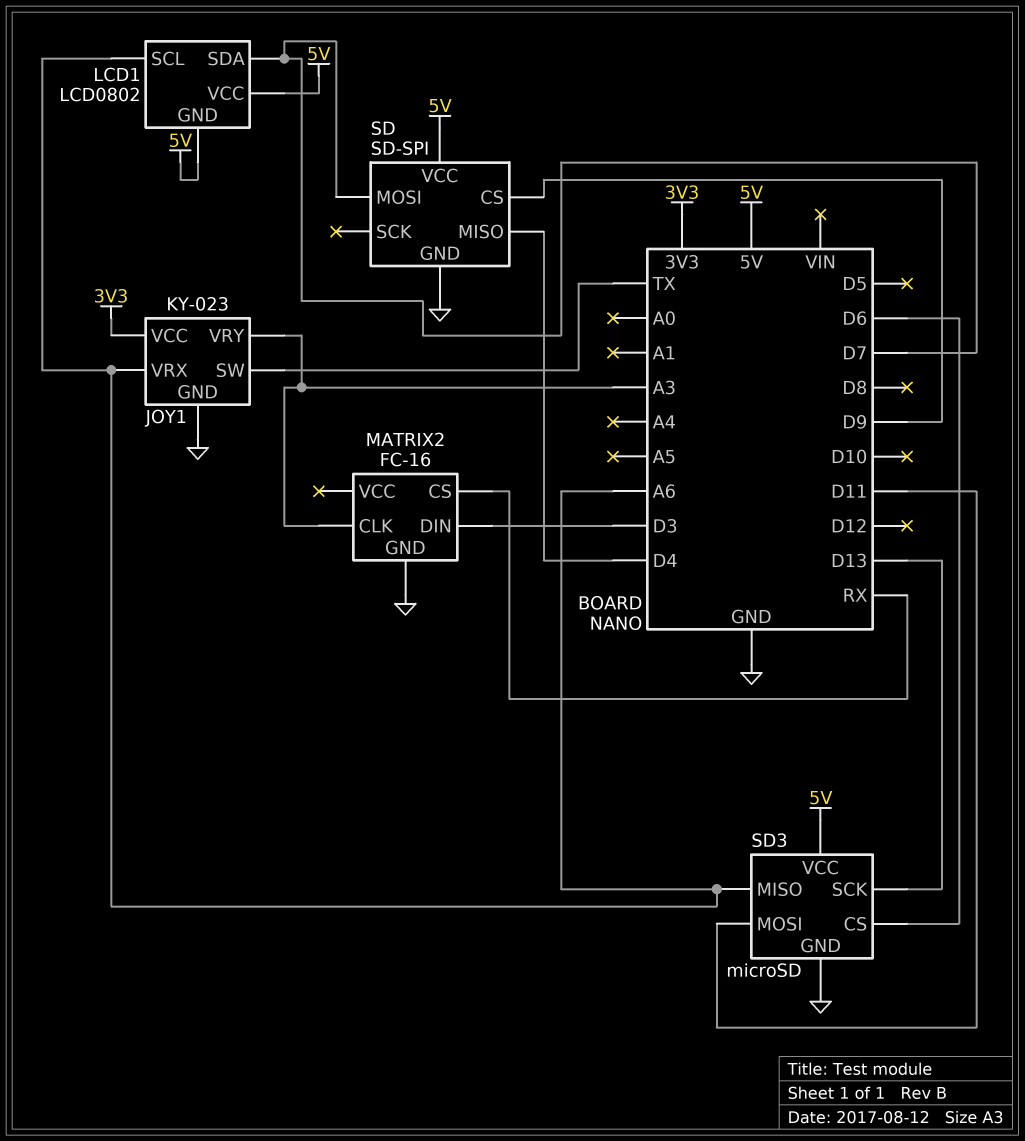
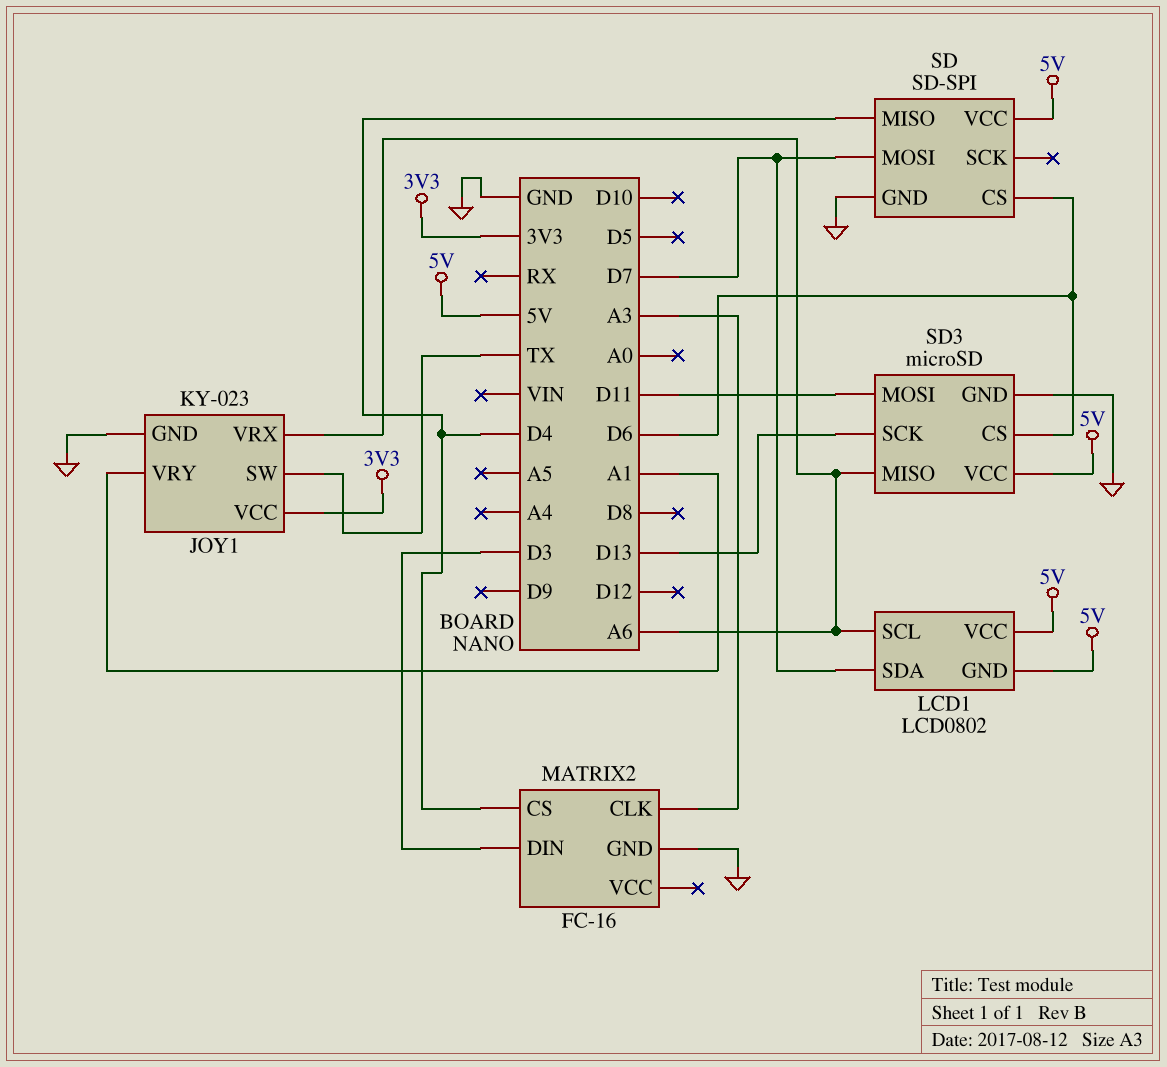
JOY1 pin VRY: A3 -> A1
MATRIX2 pin CS: RX -> D4
SD pin CS: D9 -> D6

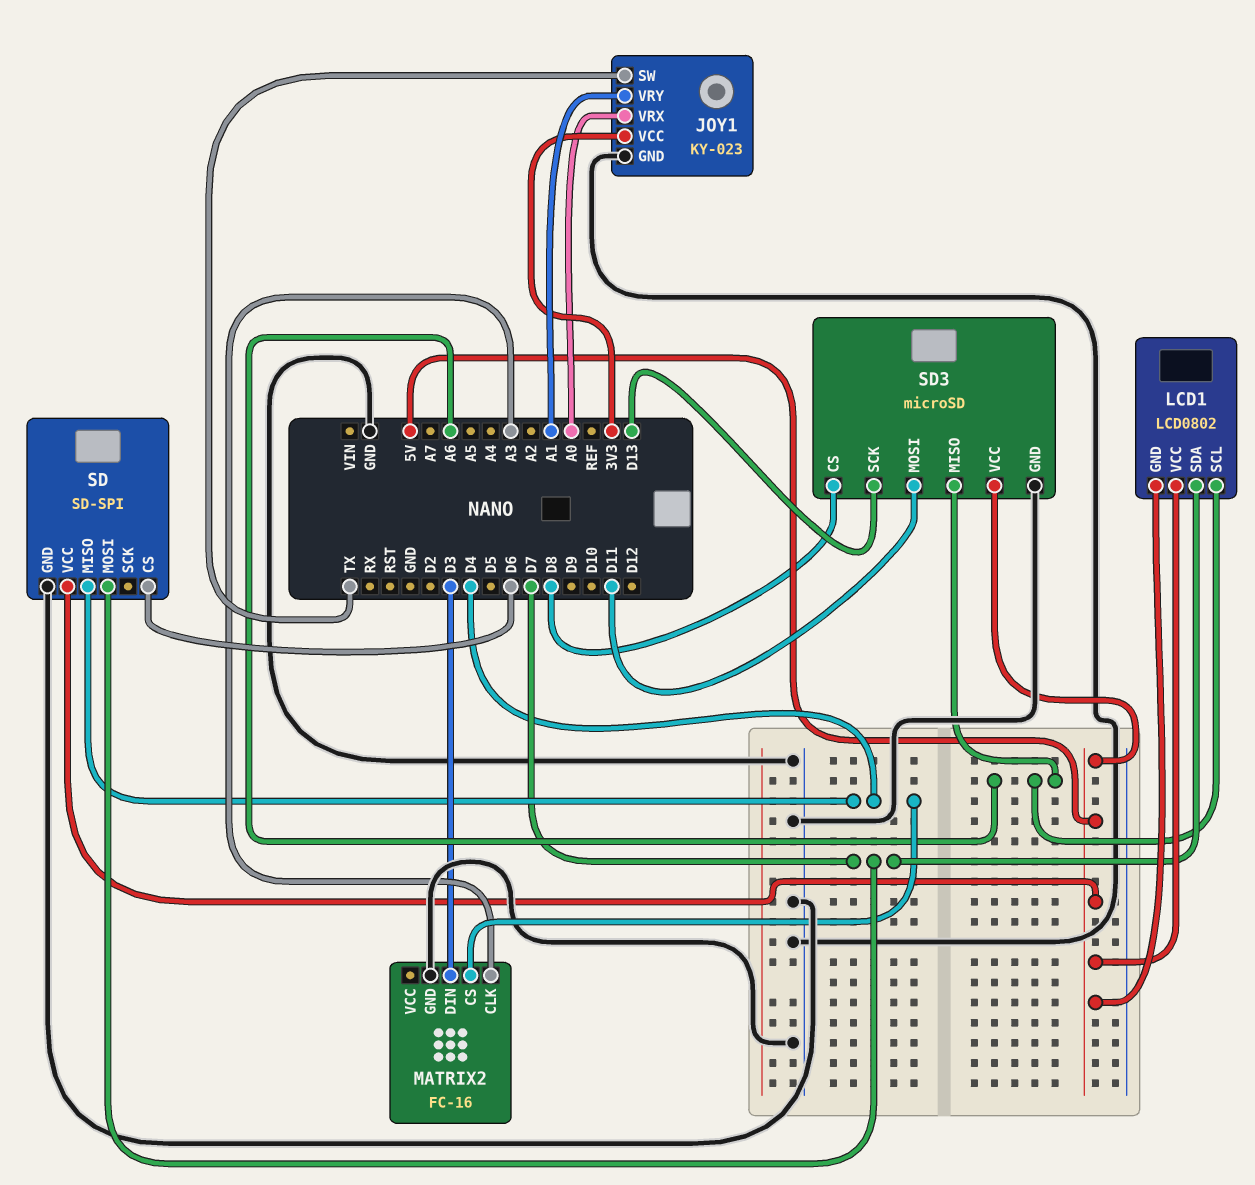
JOY1 pin VRX: A6 -> A0
SD3 pin CS: D6 -> D8

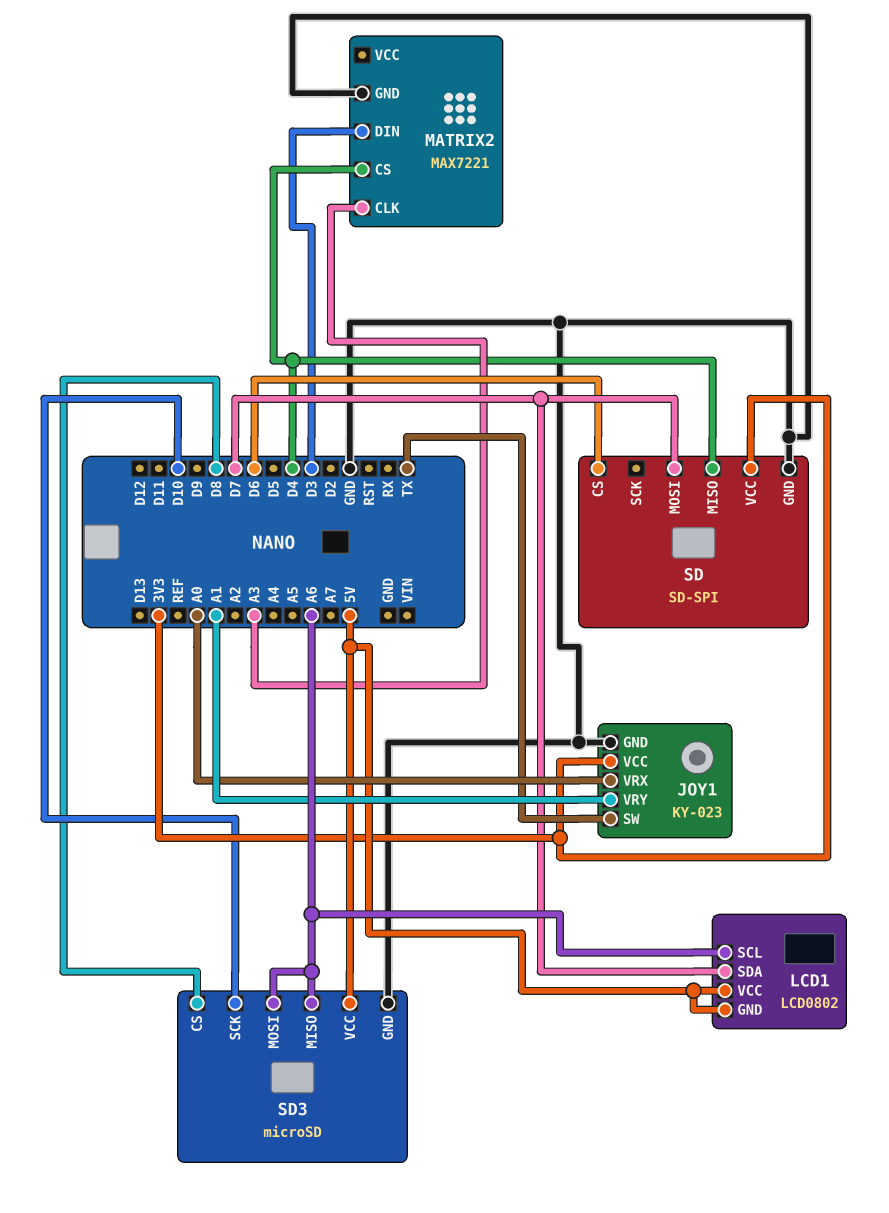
MATRIX2: FC-16 -> MAX7221
SD pin VCC: 5V -> 3V3
SD3 pin MOSI: D11 -> A6
SD3 pin SCK: D13 -> D10

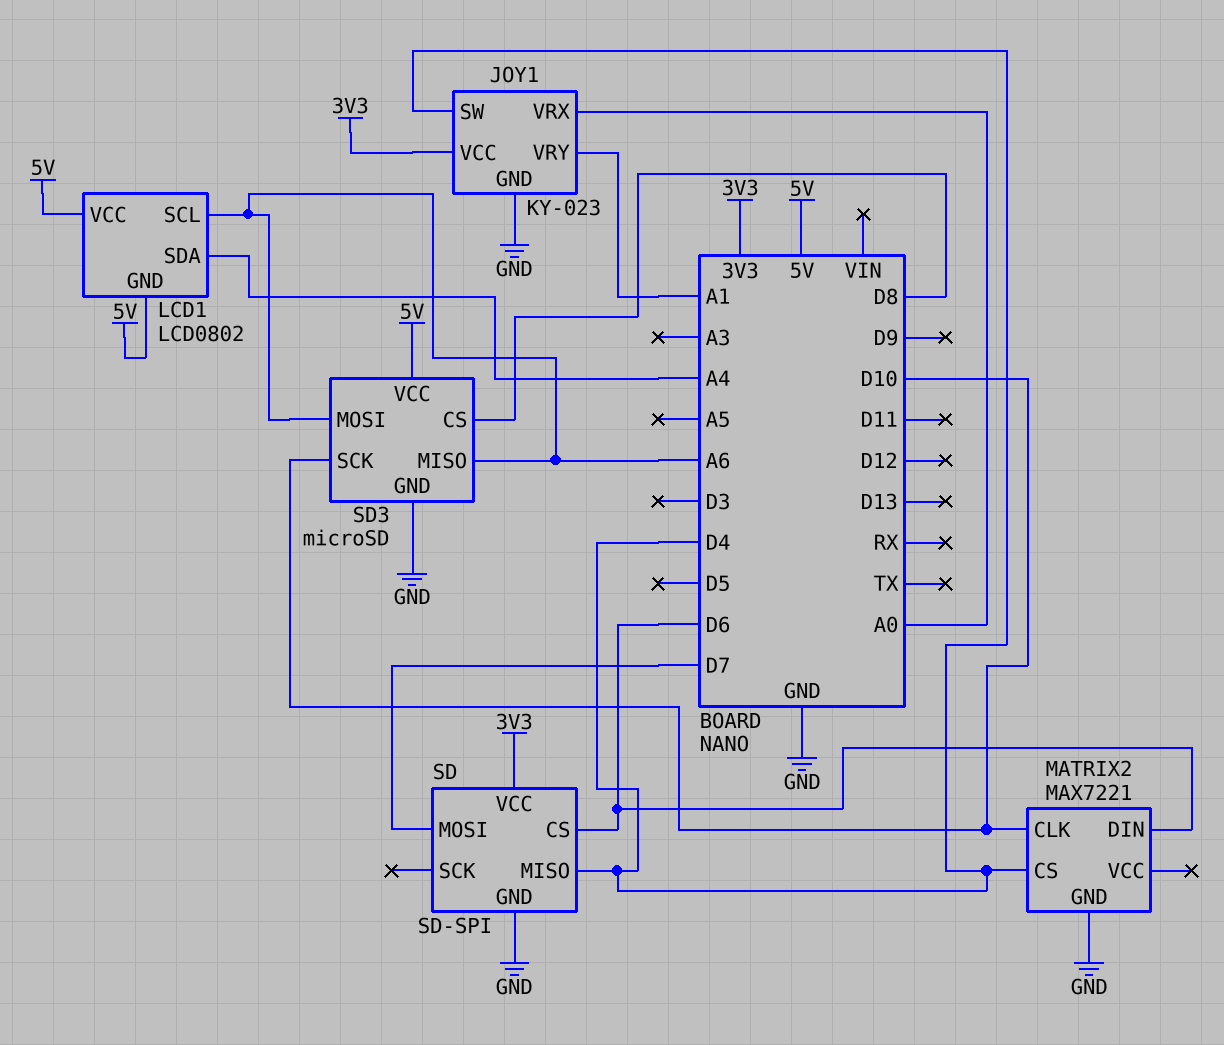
JOY1 pin SW: TX -> D4
LCD1 pin SDA: D7 -> A4
MATRIX2 pin CLK: A3 -> D10
MATRIX2 pin DIN: D3 -> D6

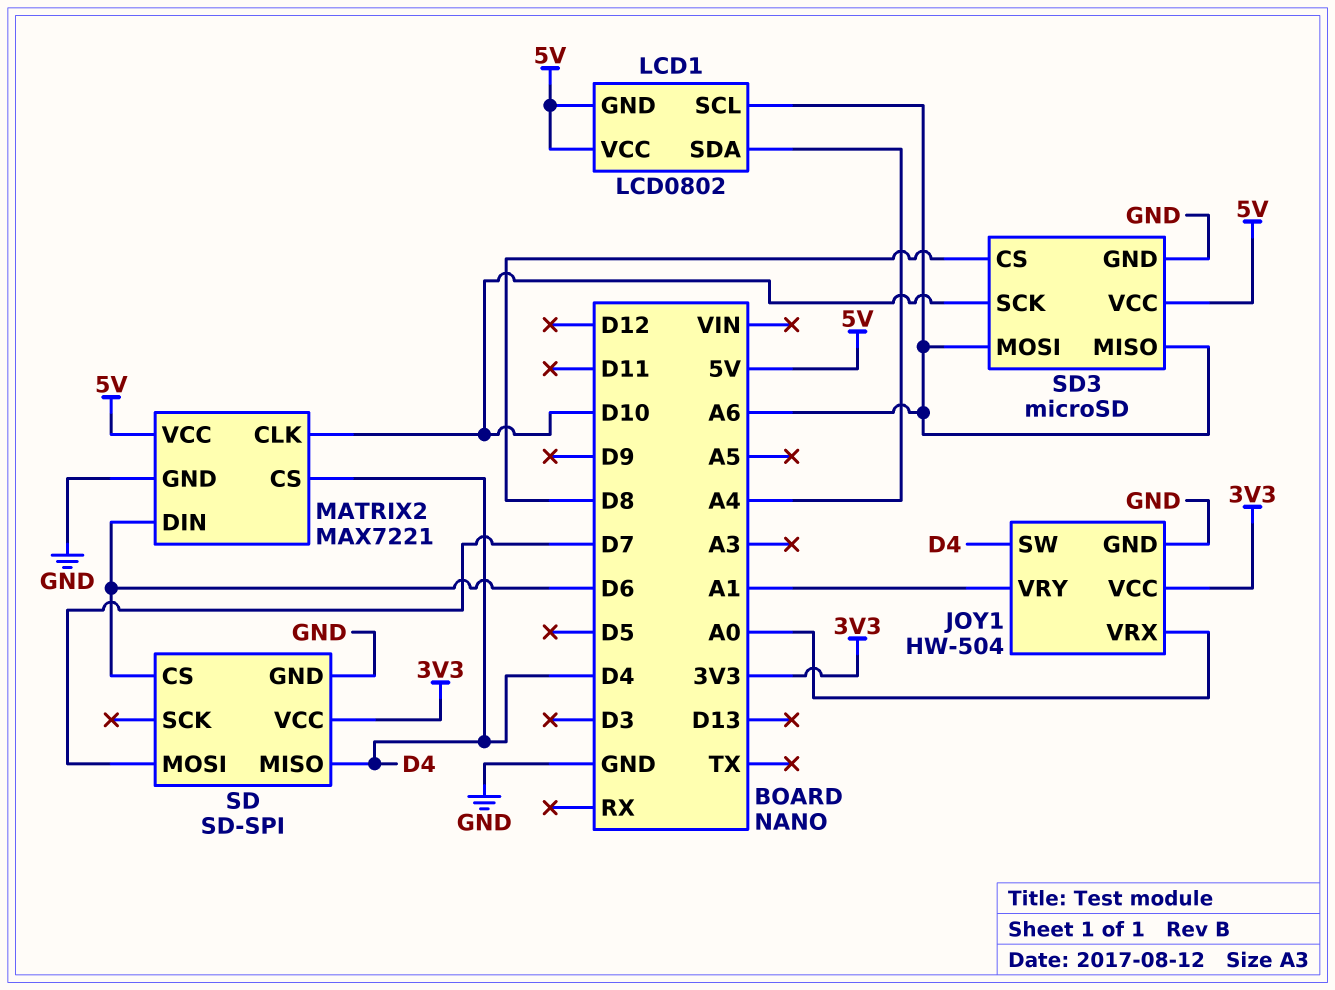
JOY1: KY-023 -> HW-504
MATRIX2 pin VCC: none -> 5V

